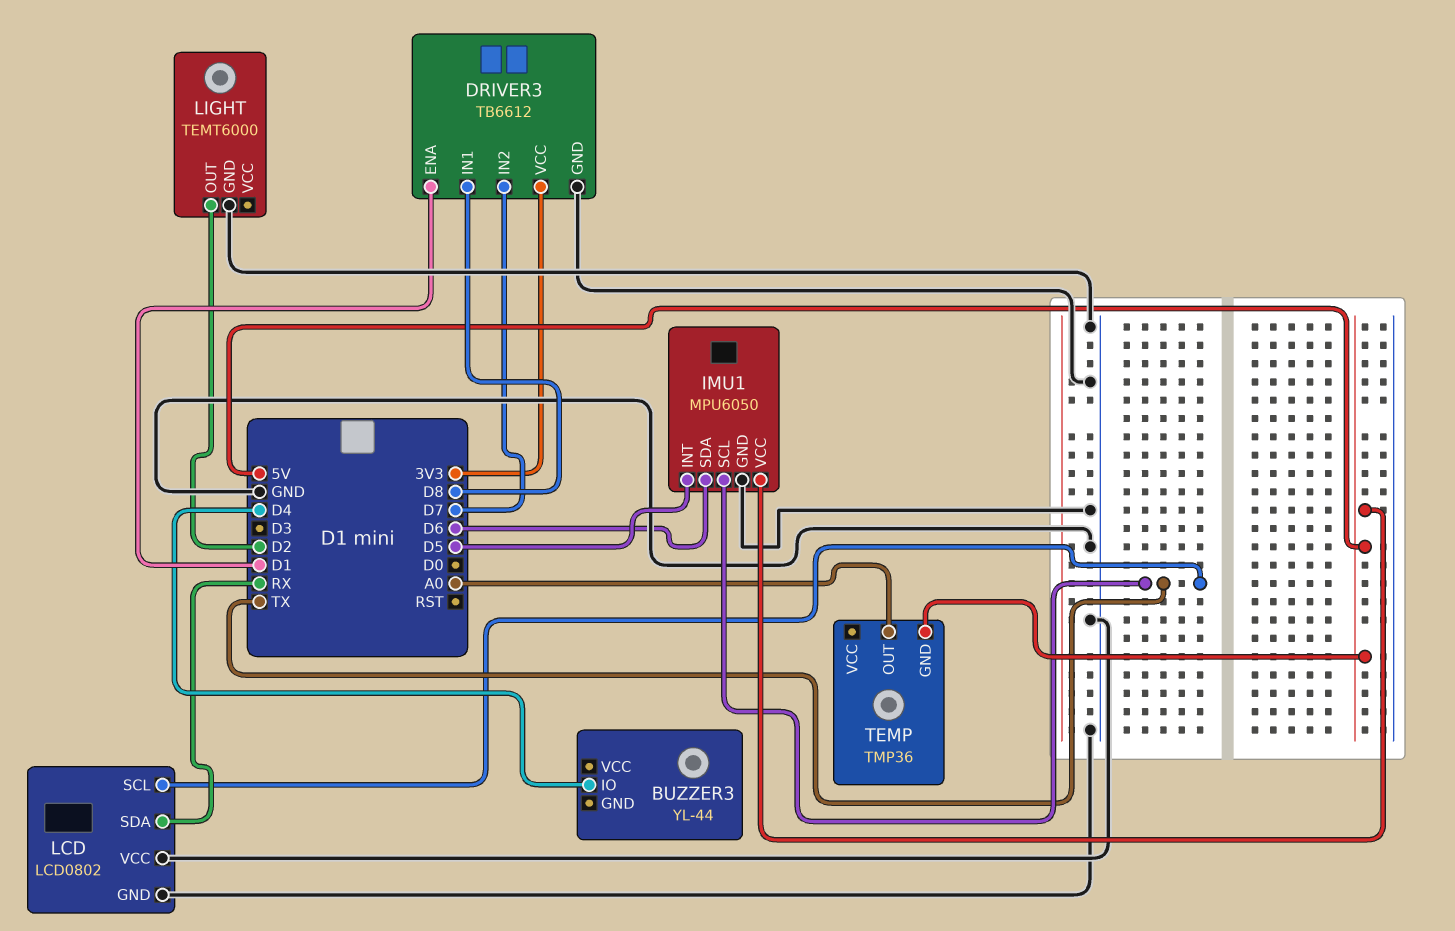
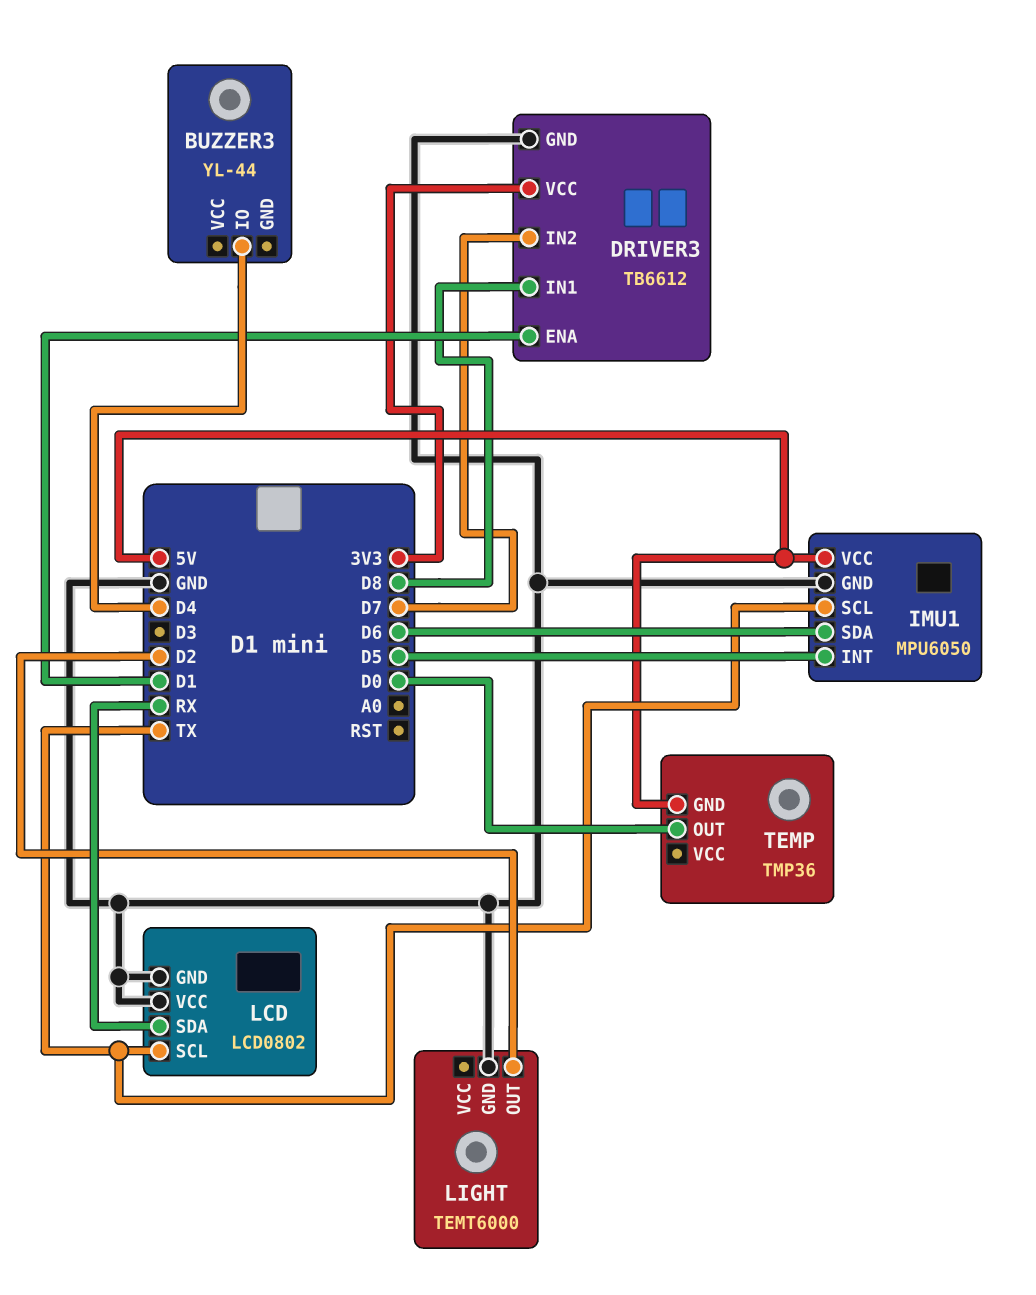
TEMP pin OUT: A0 -> D0

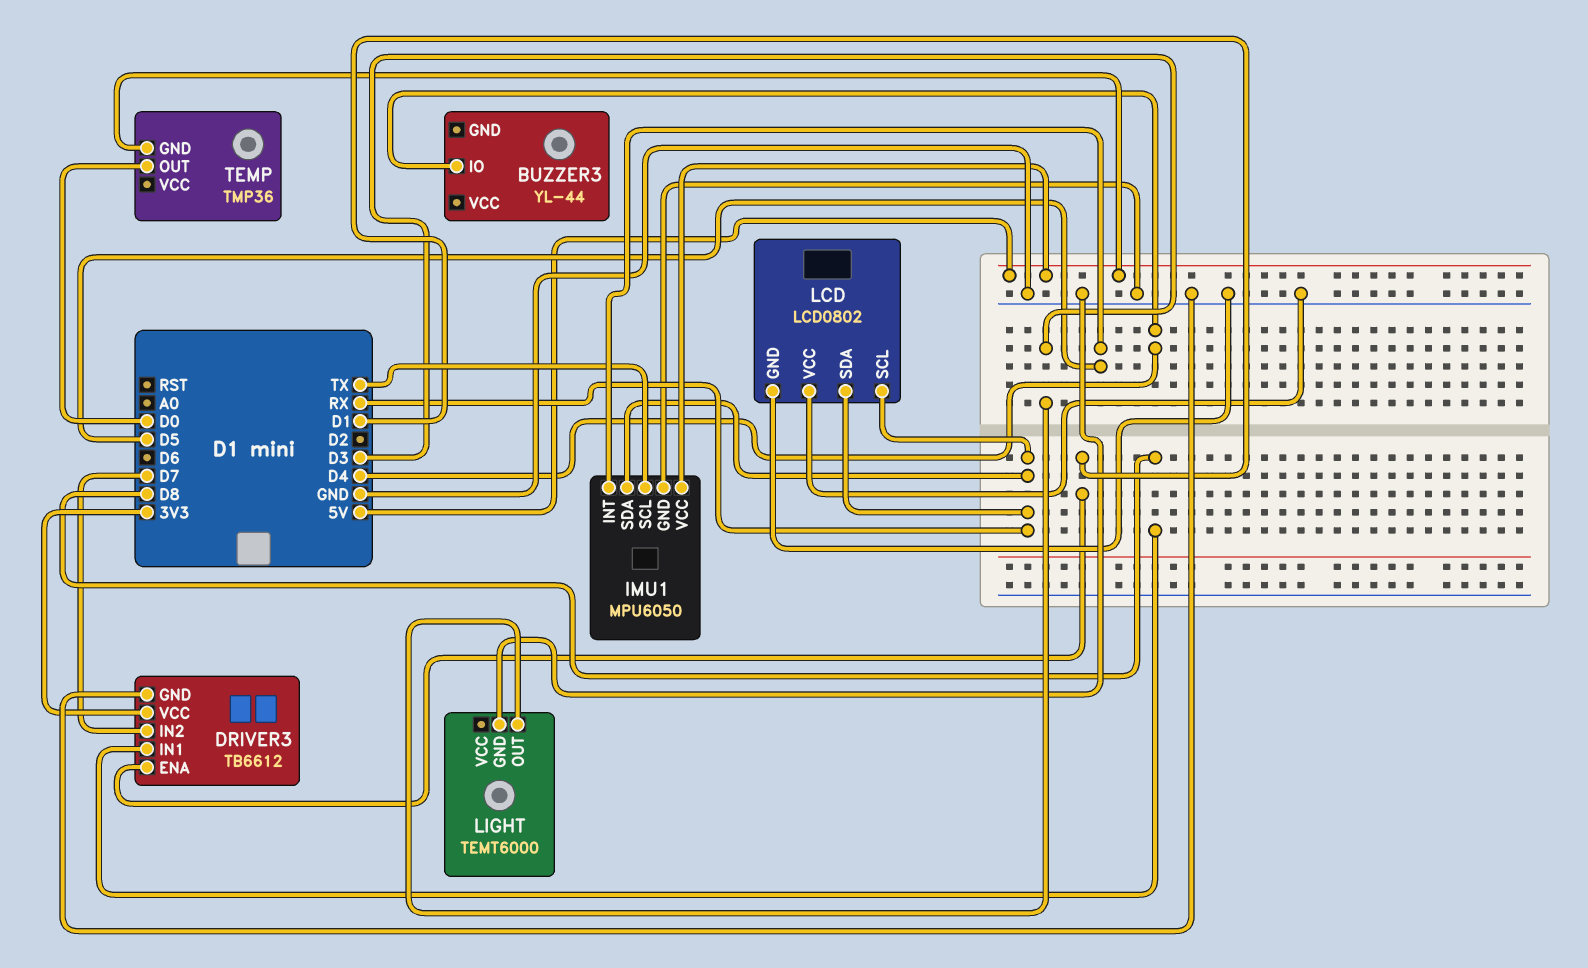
IMU1 pin SDA: D6 -> RX
LCD pin SCL: TX -> RX
LIGHT pin OUT: D2 -> D3

